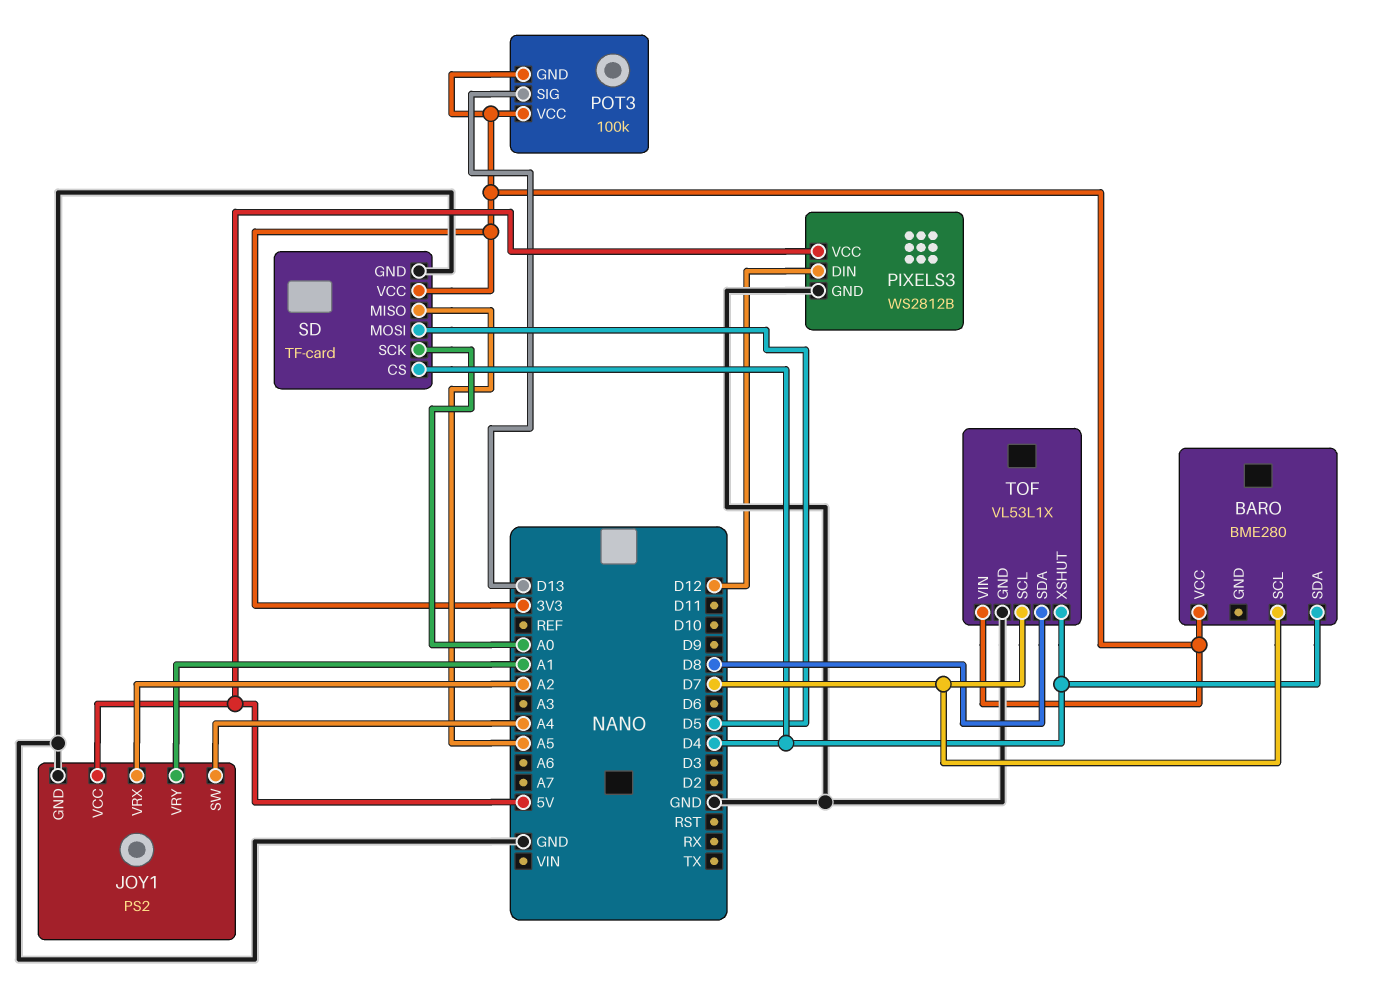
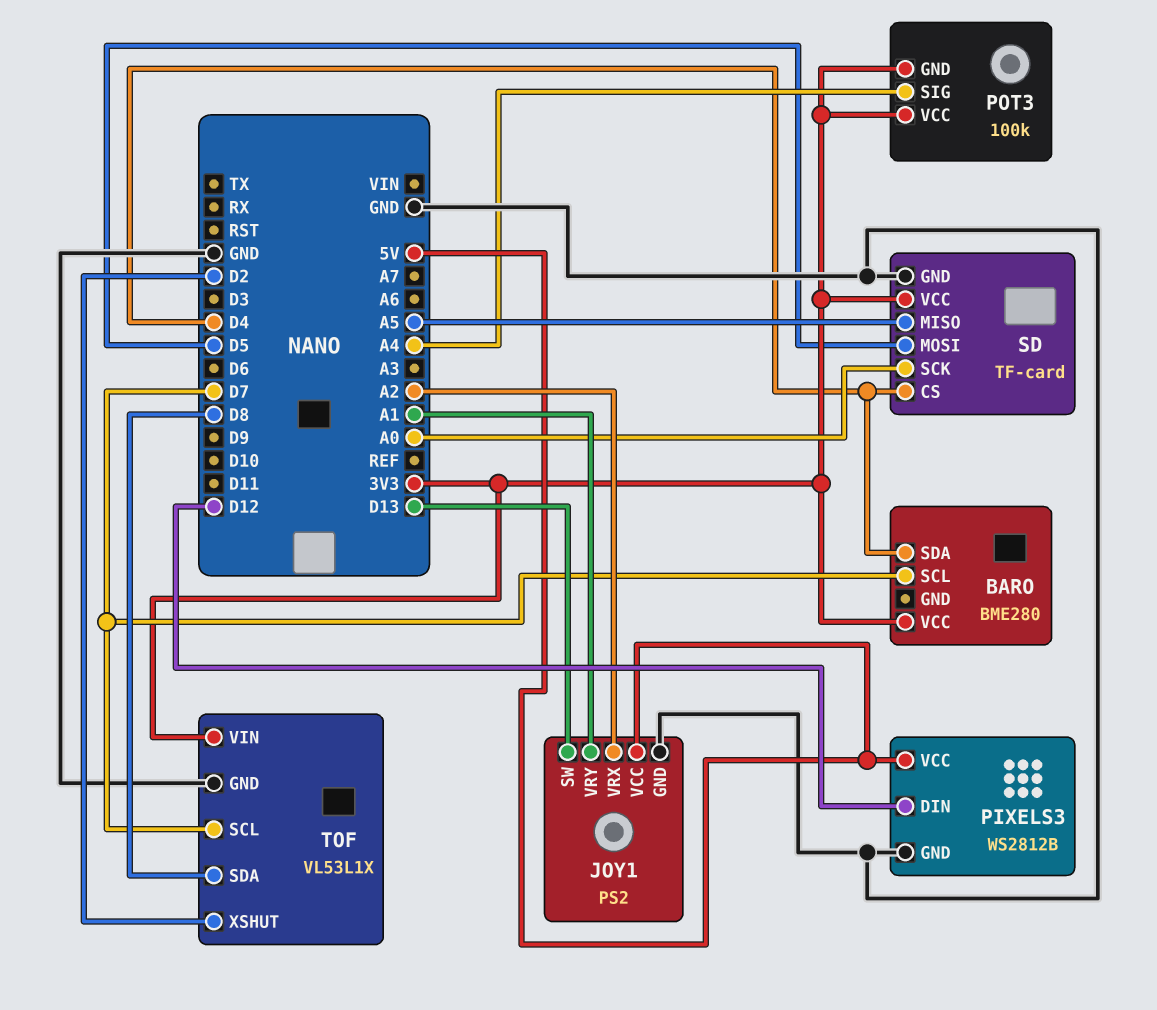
JOY1 pin SW: A4 -> D13
POT3 pin SIG: D13 -> A4
TOF pin XSHUT: D4 -> D2

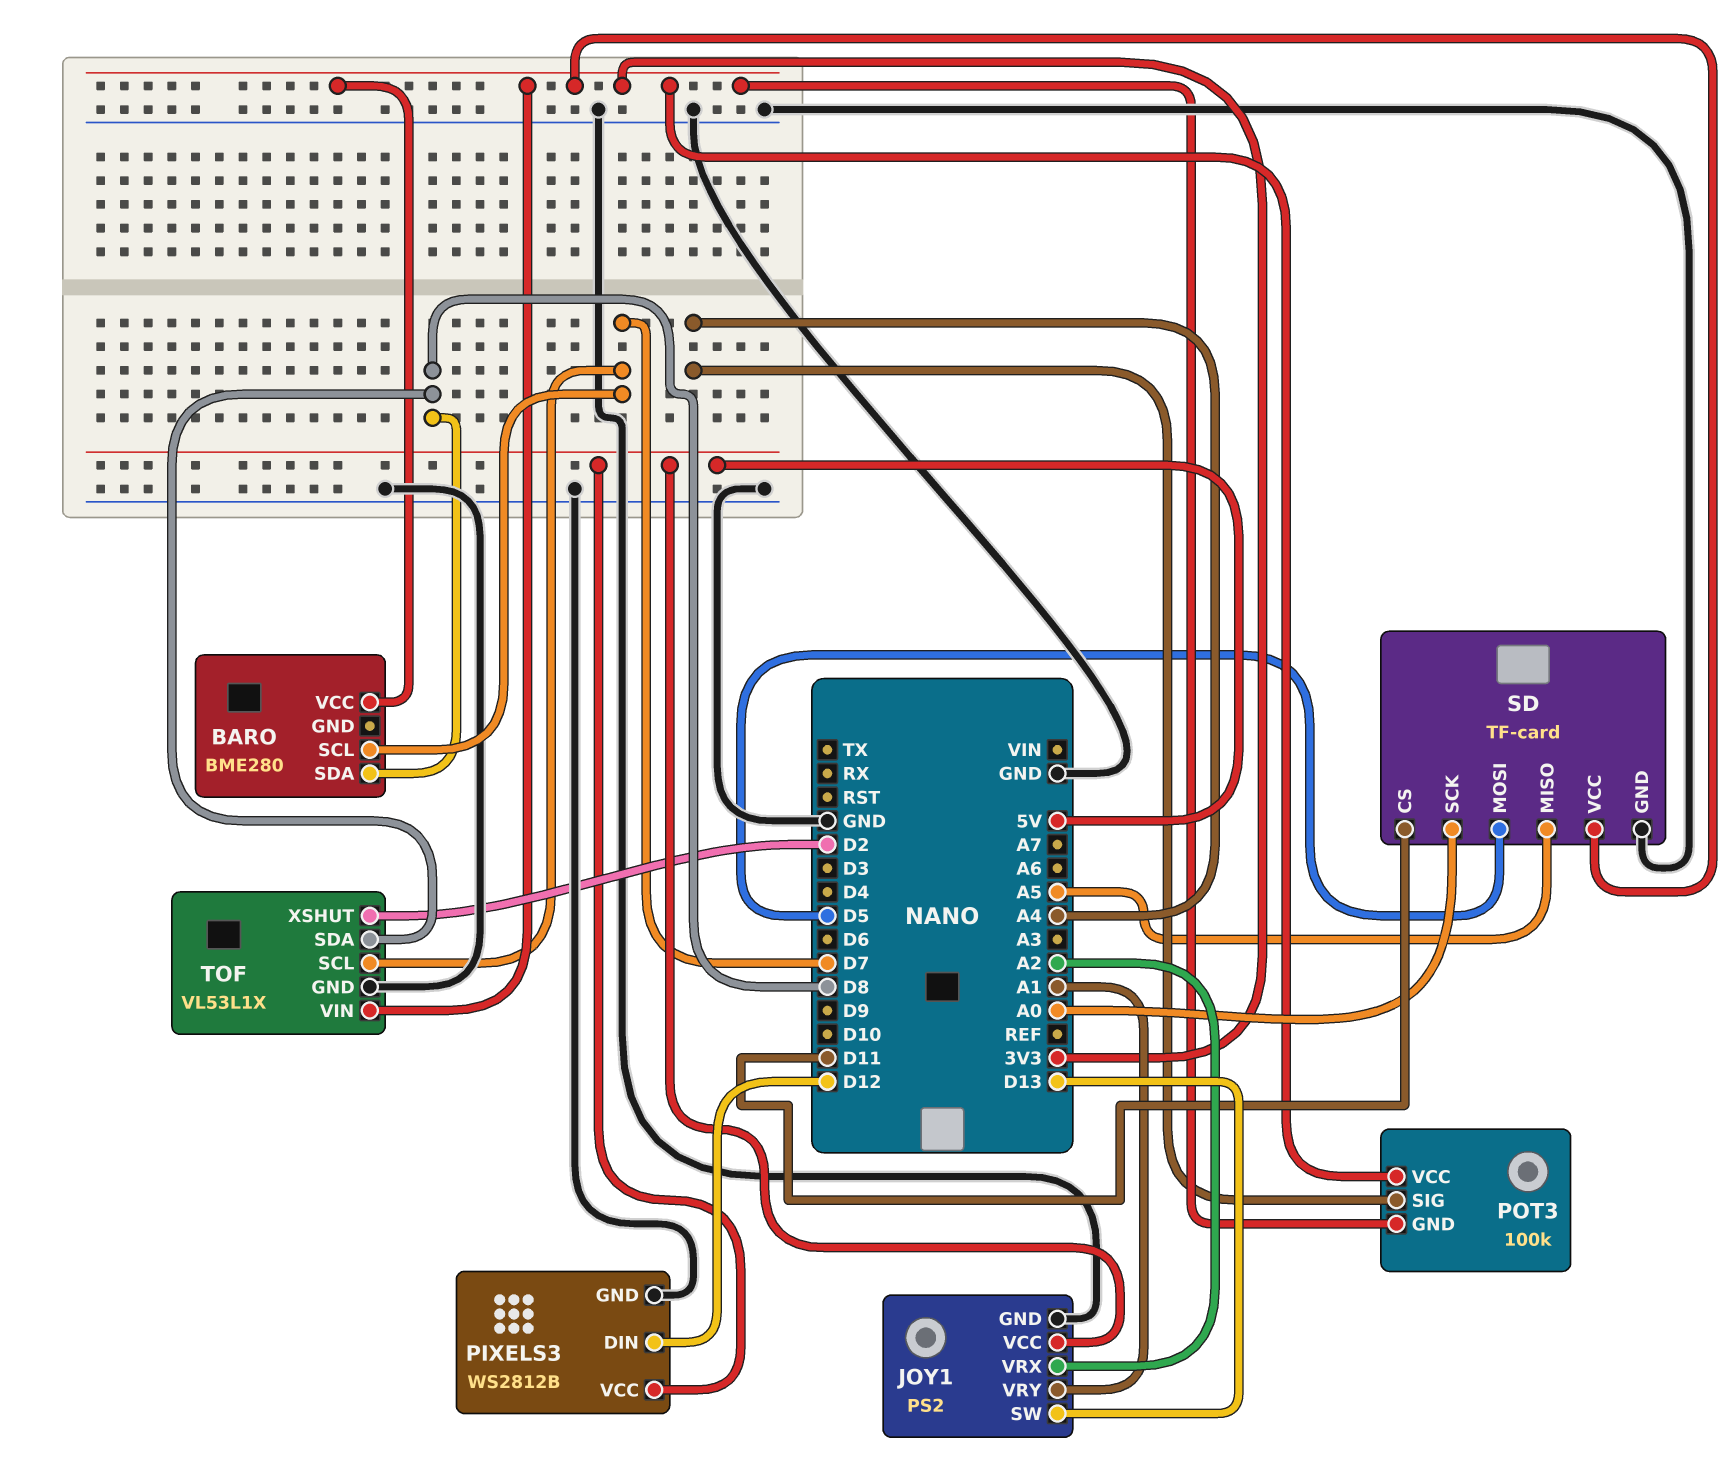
BARO pin SDA: D4 -> D8
SD pin CS: D4 -> D11

